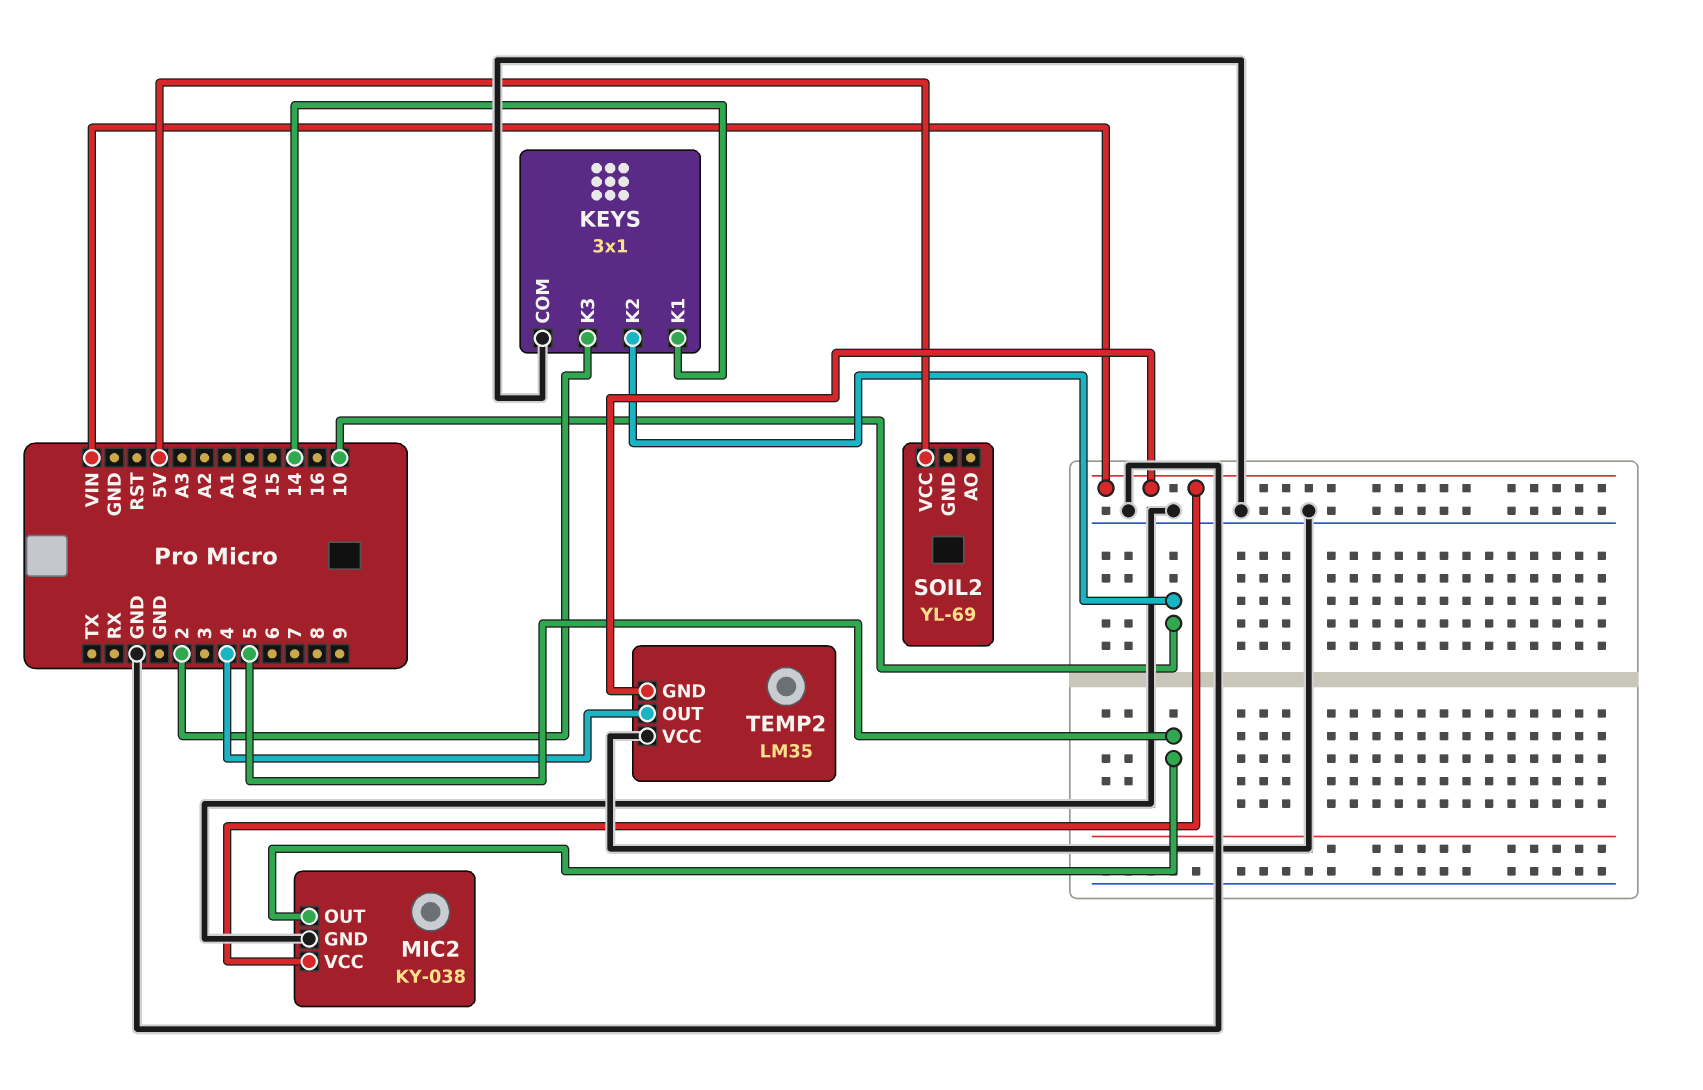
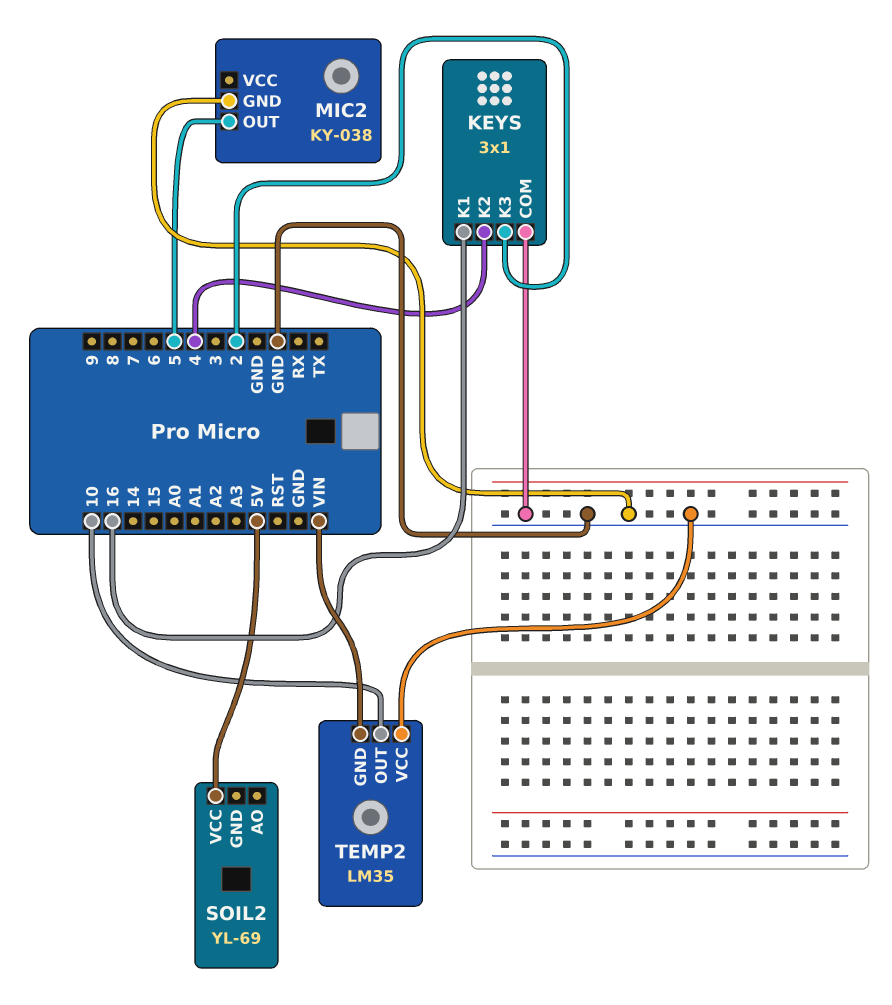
KEYS pin K1: 14 -> 16
KEYS pin K2: 10 -> 4
MIC2 pin VCC: VIN -> none
TEMP2 pin OUT: 4 -> 10

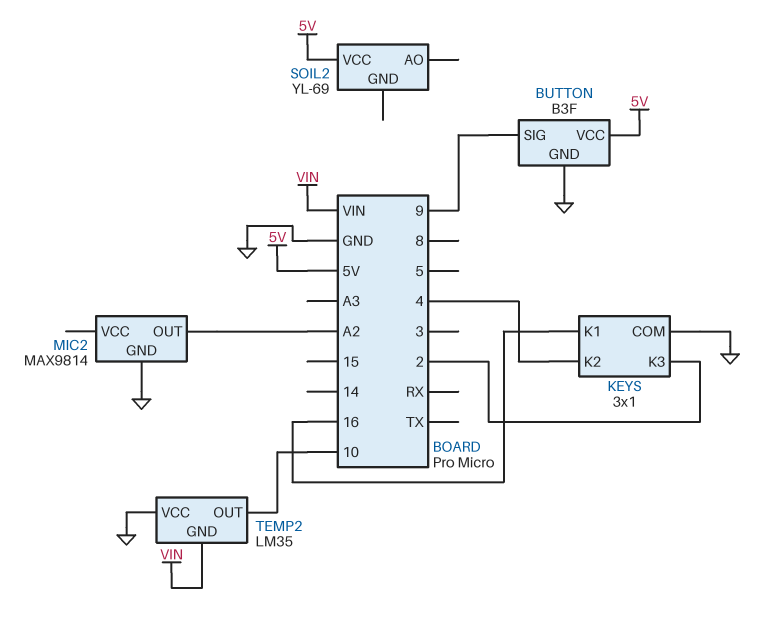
BUTTON: none -> B3F
BUTTON pin GND: none -> GND
BUTTON pin SIG: none -> 9
BUTTON pin VCC: none -> 5V
MIC2: KY-038 -> MAX9814
MIC2 pin OUT: 5 -> A2

